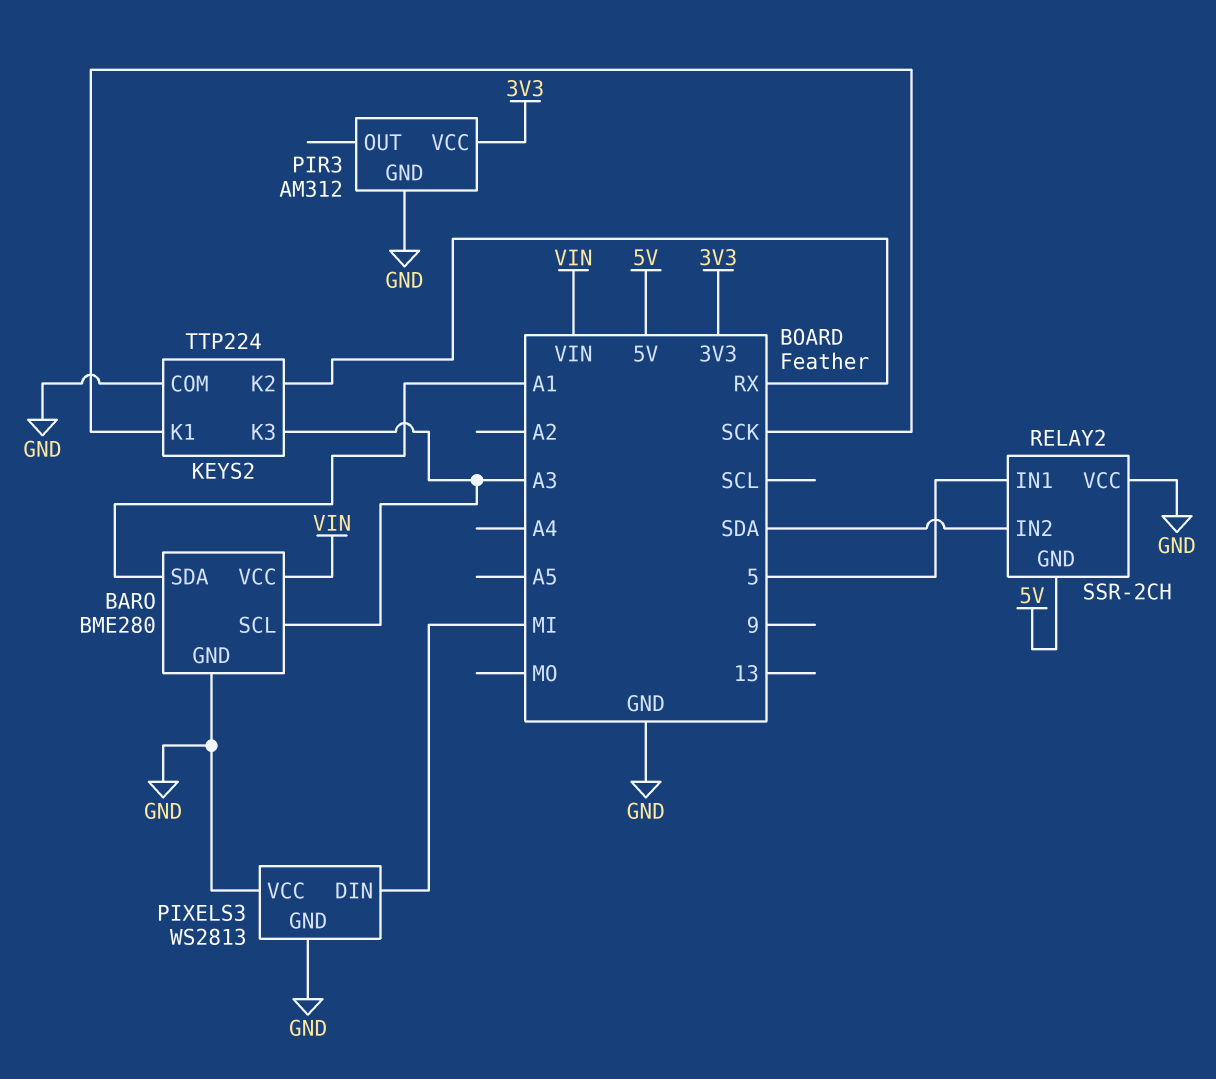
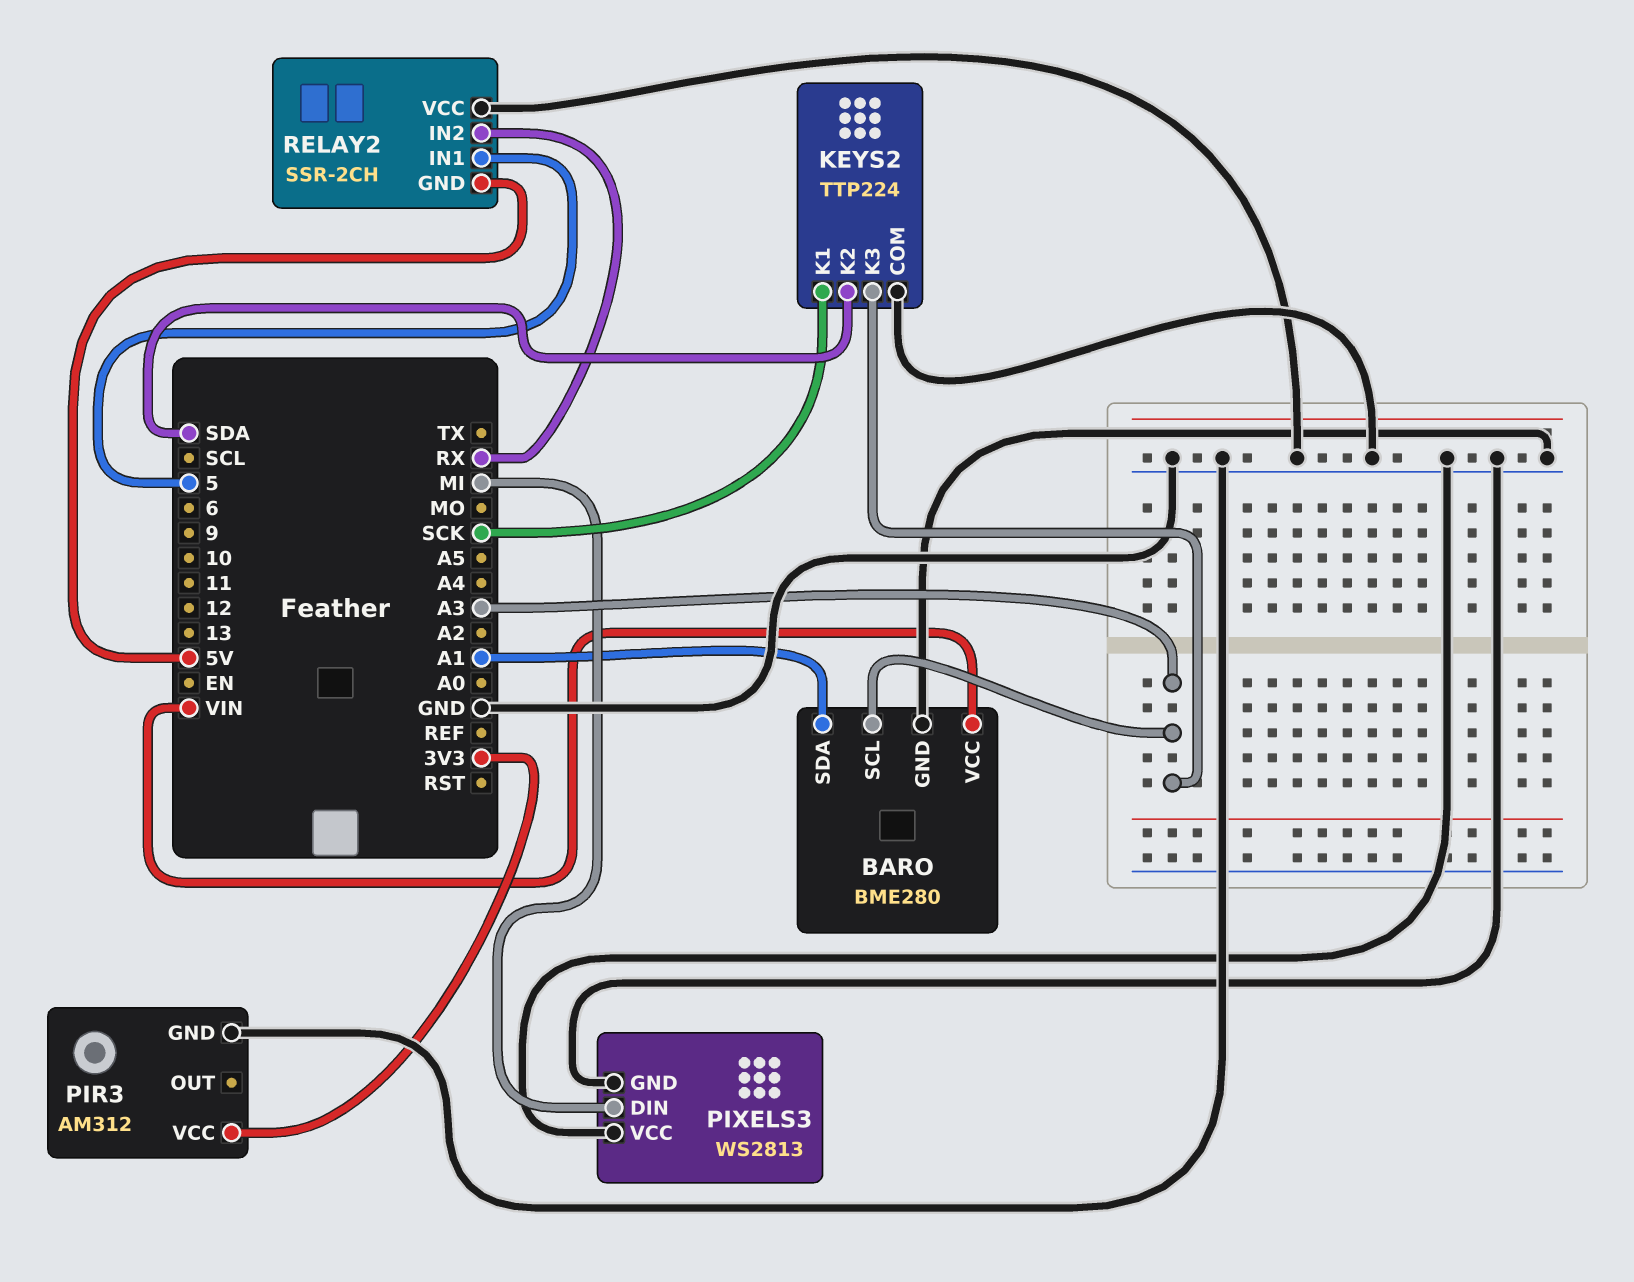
KEYS2 pin K2: RX -> SDA
RELAY2 pin IN2: SDA -> RX

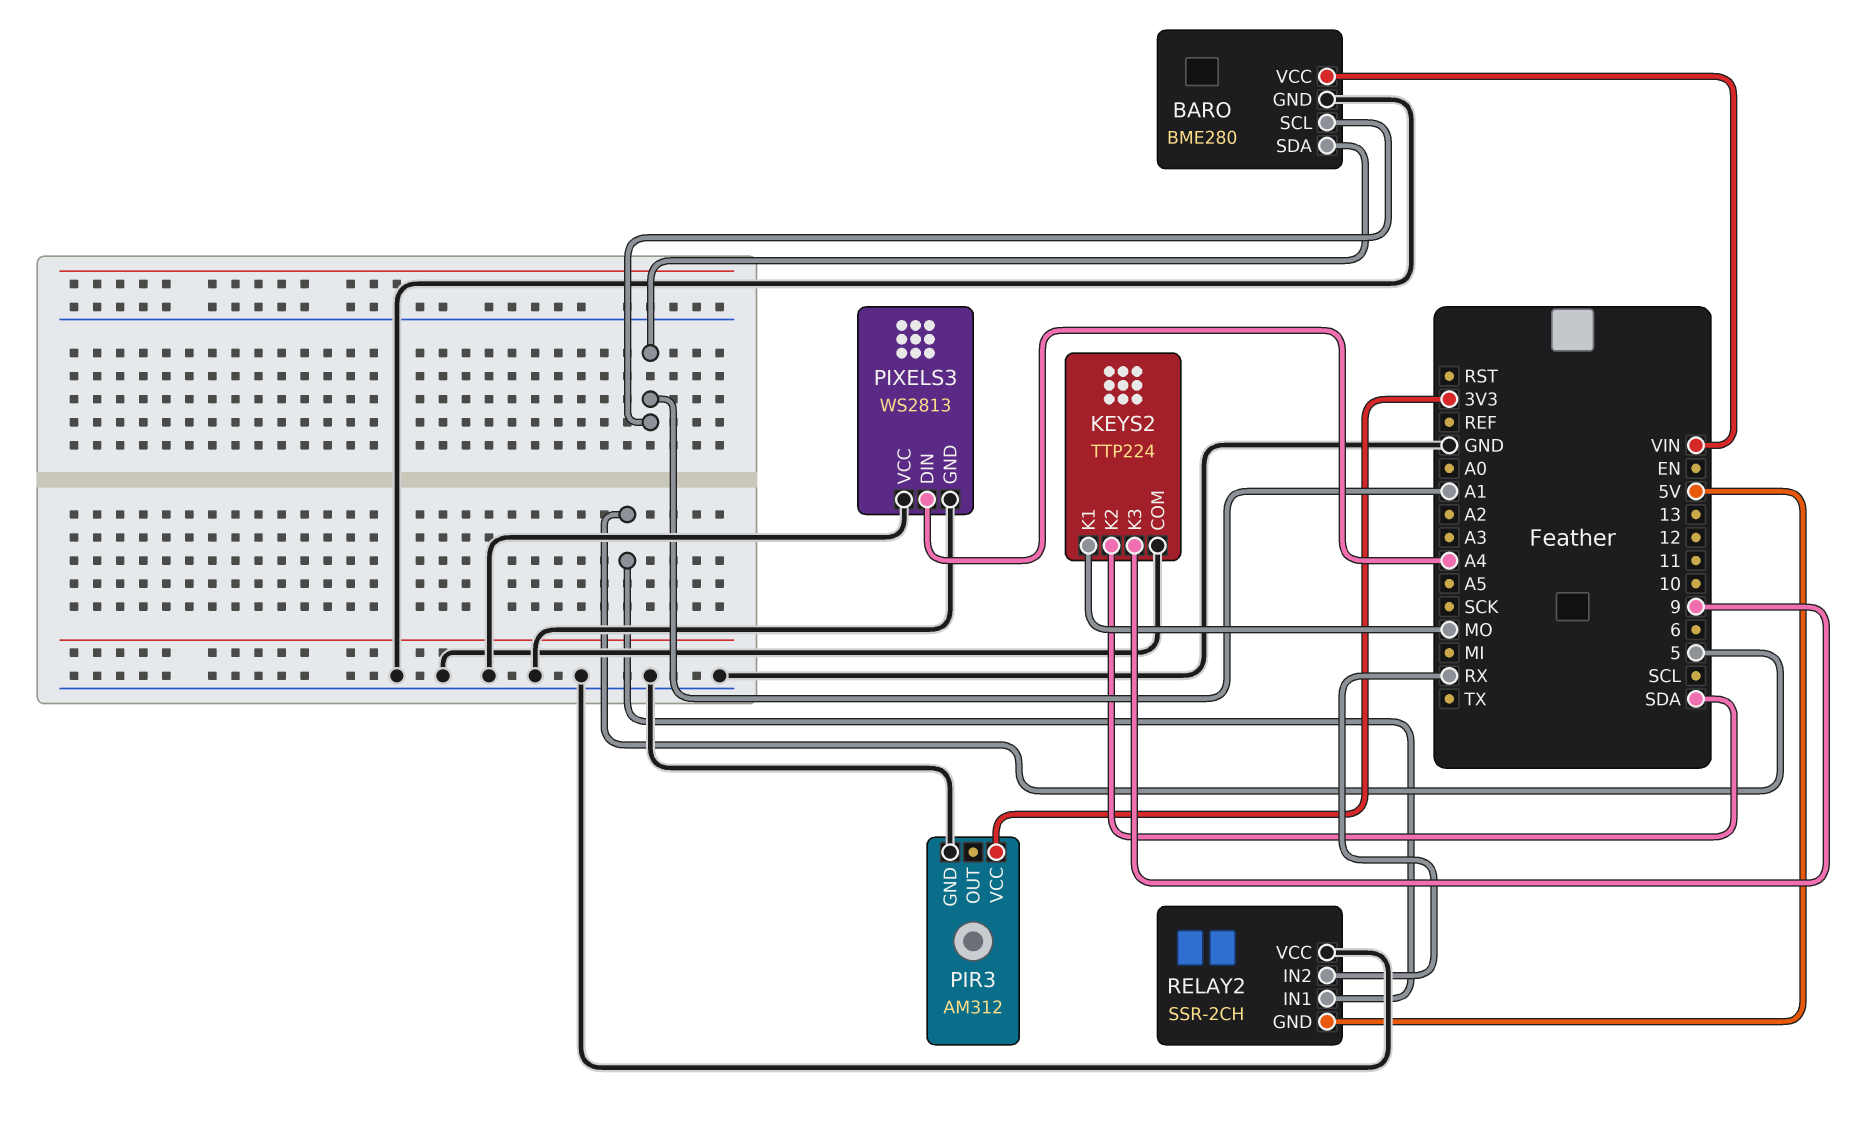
BARO pin SCL: A3 -> A1
KEYS2 pin K1: SCK -> MO
KEYS2 pin K3: A3 -> 9
PIXELS3 pin DIN: MI -> A4

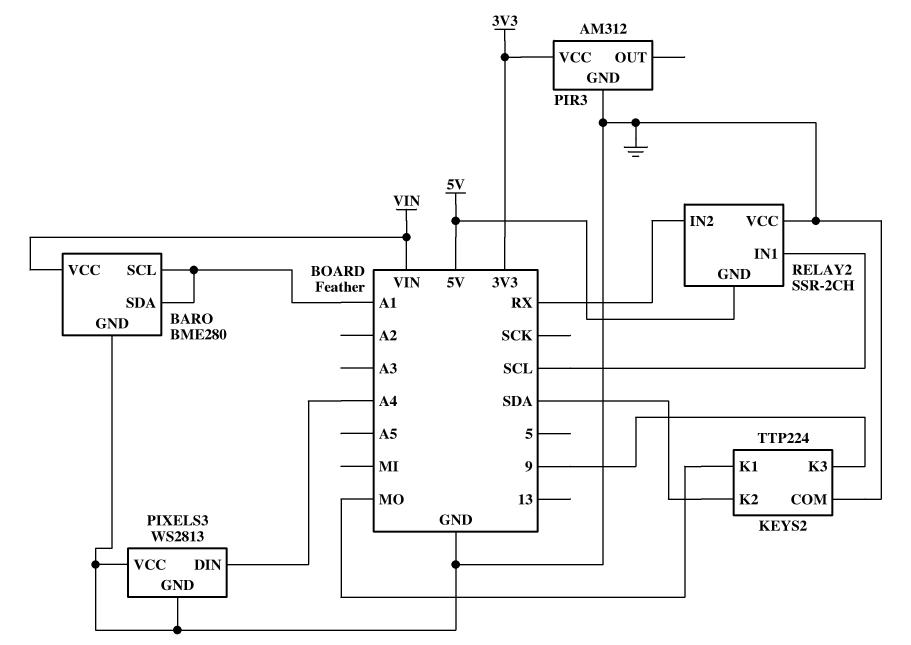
RELAY2 pin IN1: 5 -> SCL

